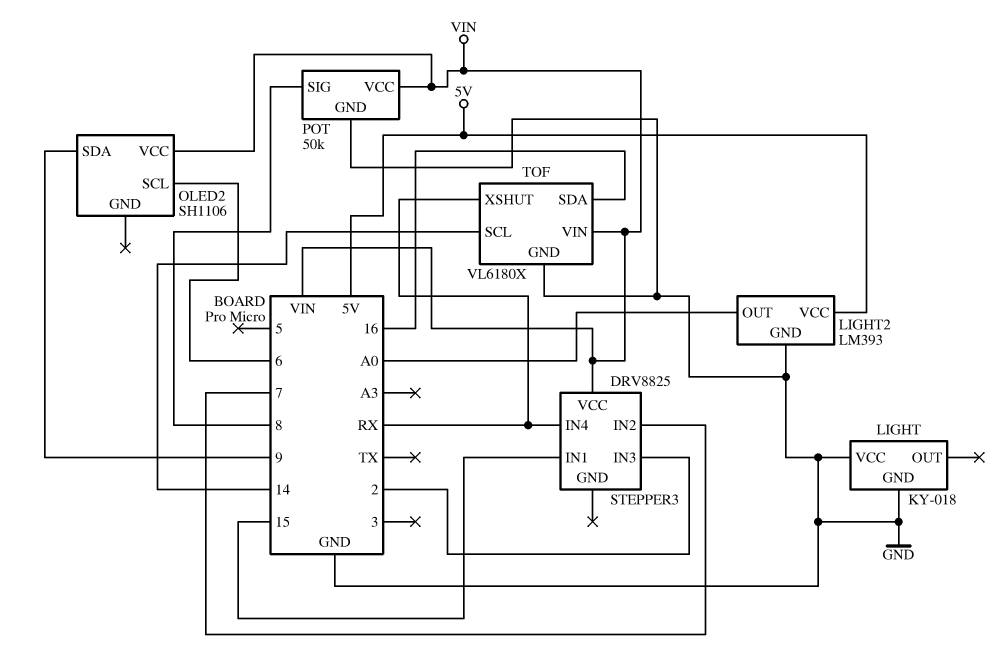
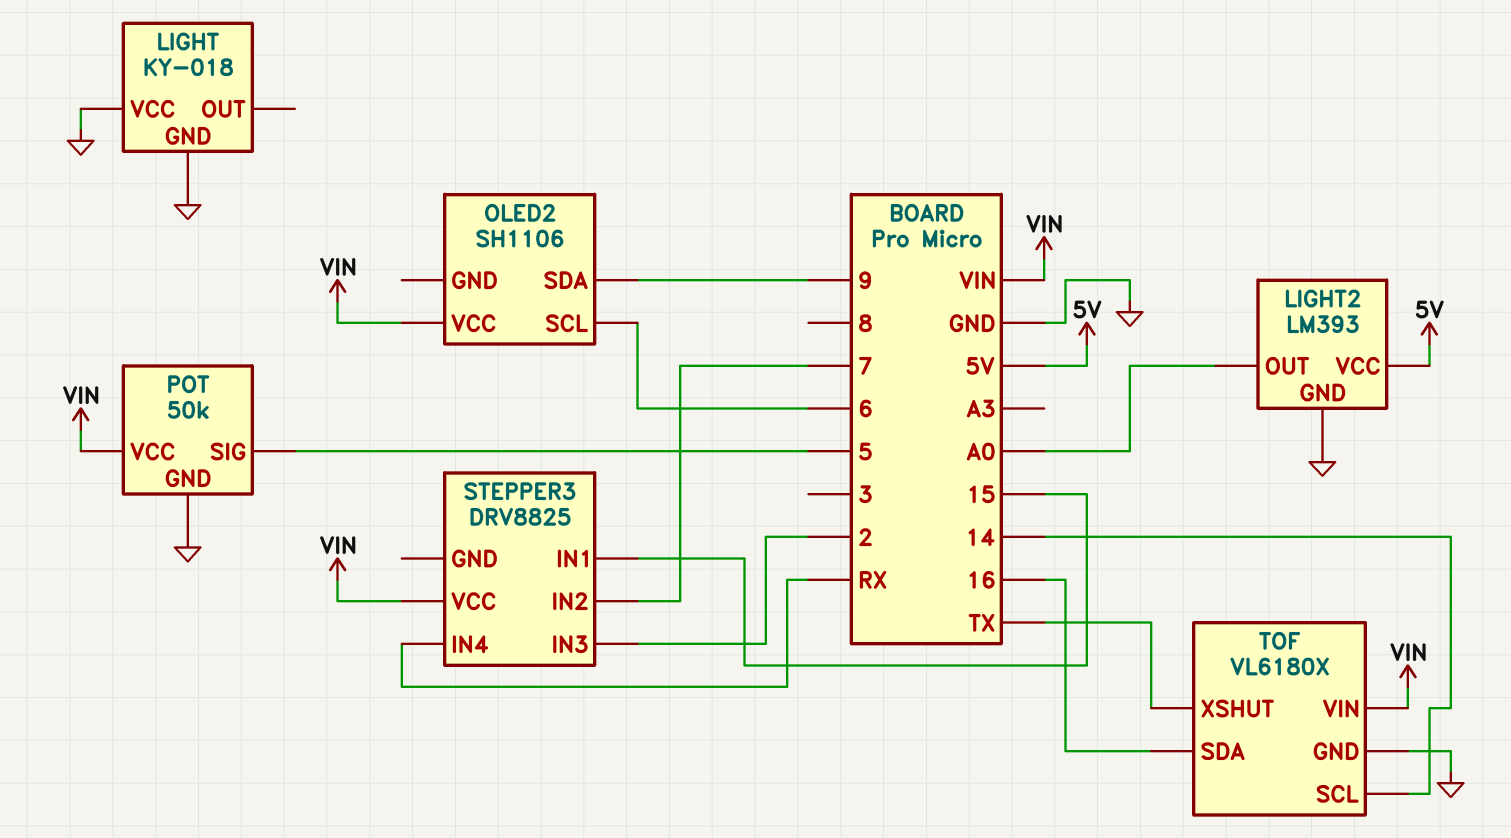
POT pin SIG: 8 -> 5
TOF pin XSHUT: RX -> TX

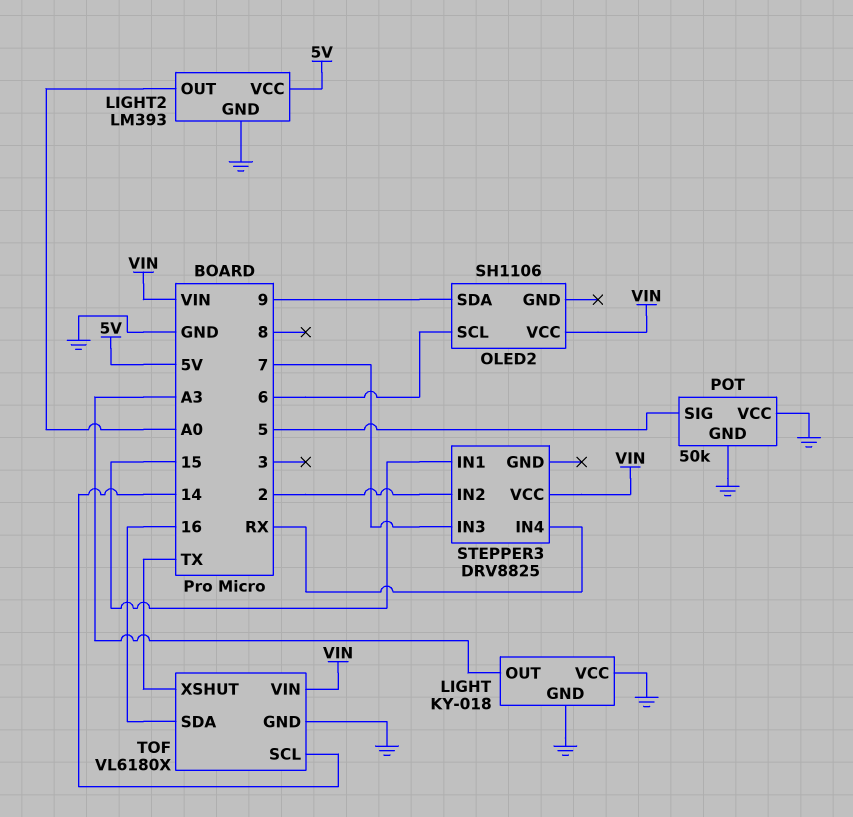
LIGHT pin OUT: none -> A3
POT pin VCC: VIN -> GND
STEPPER3 pin IN2: 7 -> 2
STEPPER3 pin IN3: 2 -> 7

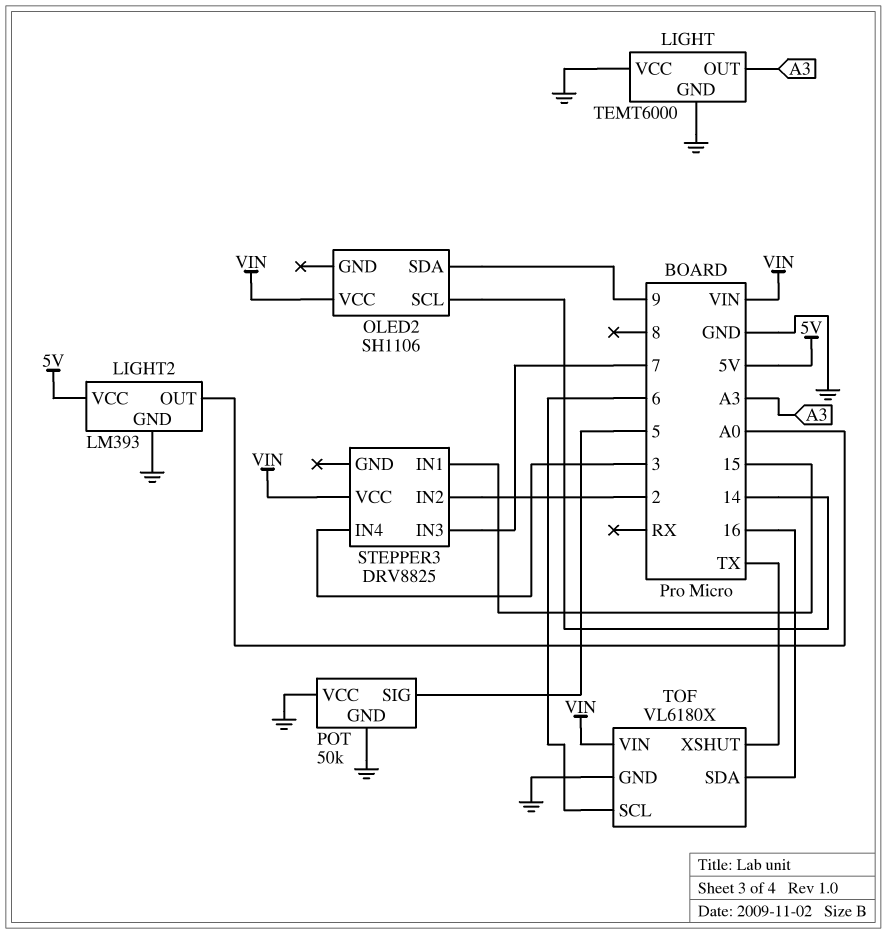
LIGHT: KY-018 -> TEMT6000
OLED2 pin SCL: 6 -> 14
STEPPER3 pin IN4: RX -> 3
TOF pin SCL: 14 -> 6

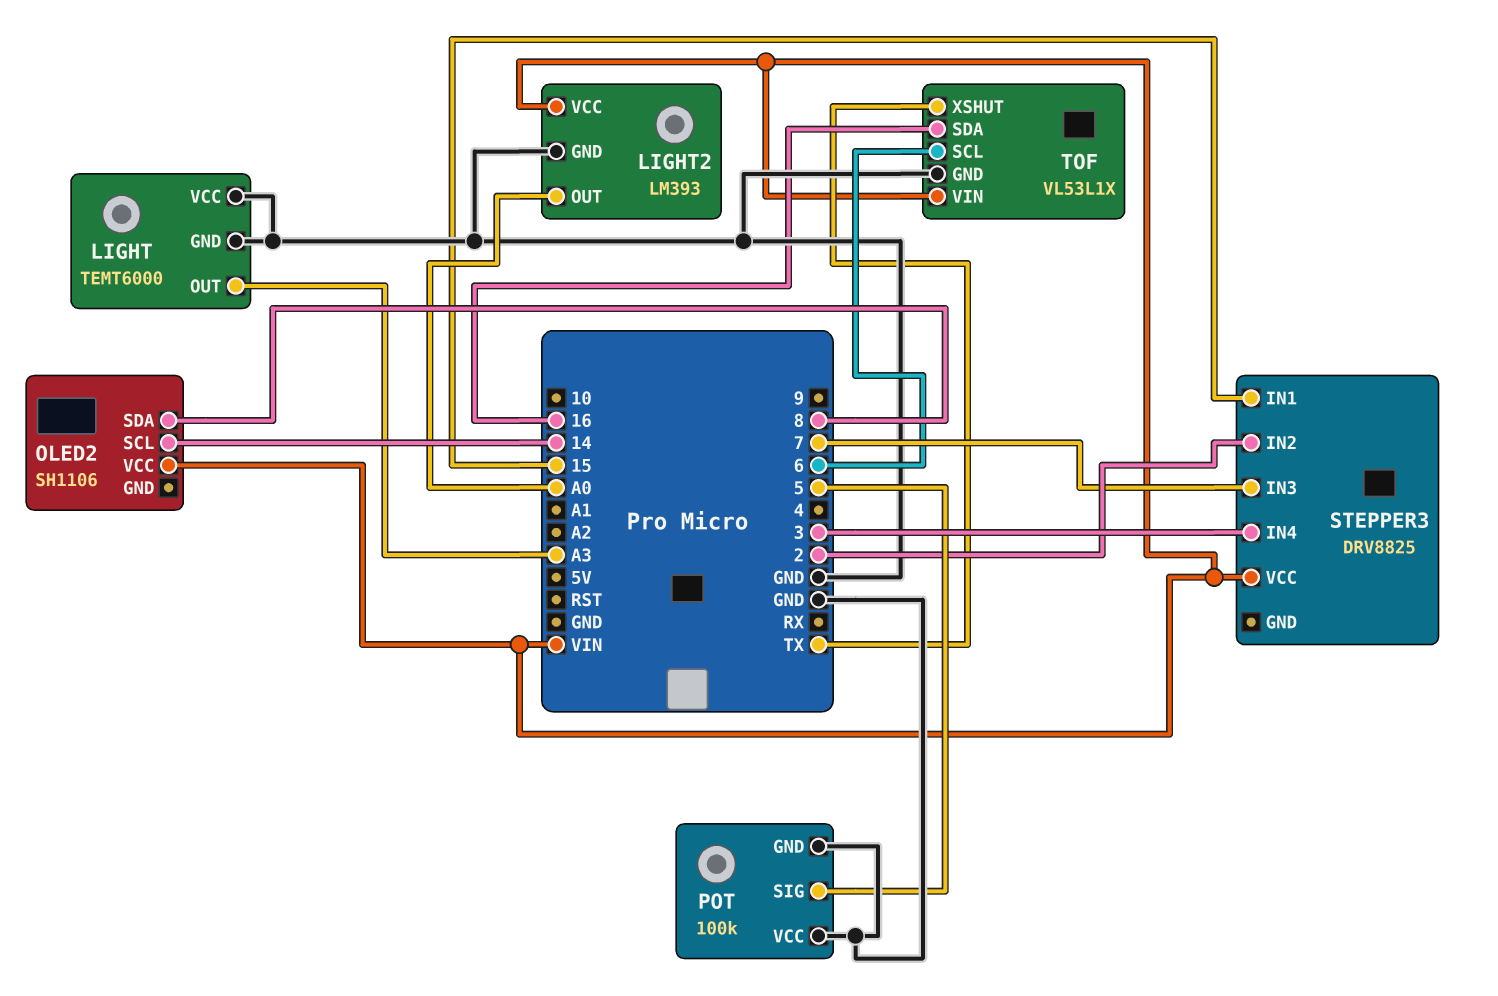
LIGHT2 pin VCC: 5V -> VIN
OLED2 pin SDA: 9 -> 8
POT: 50k -> 100k
TOF: VL6180X -> VL53L1X

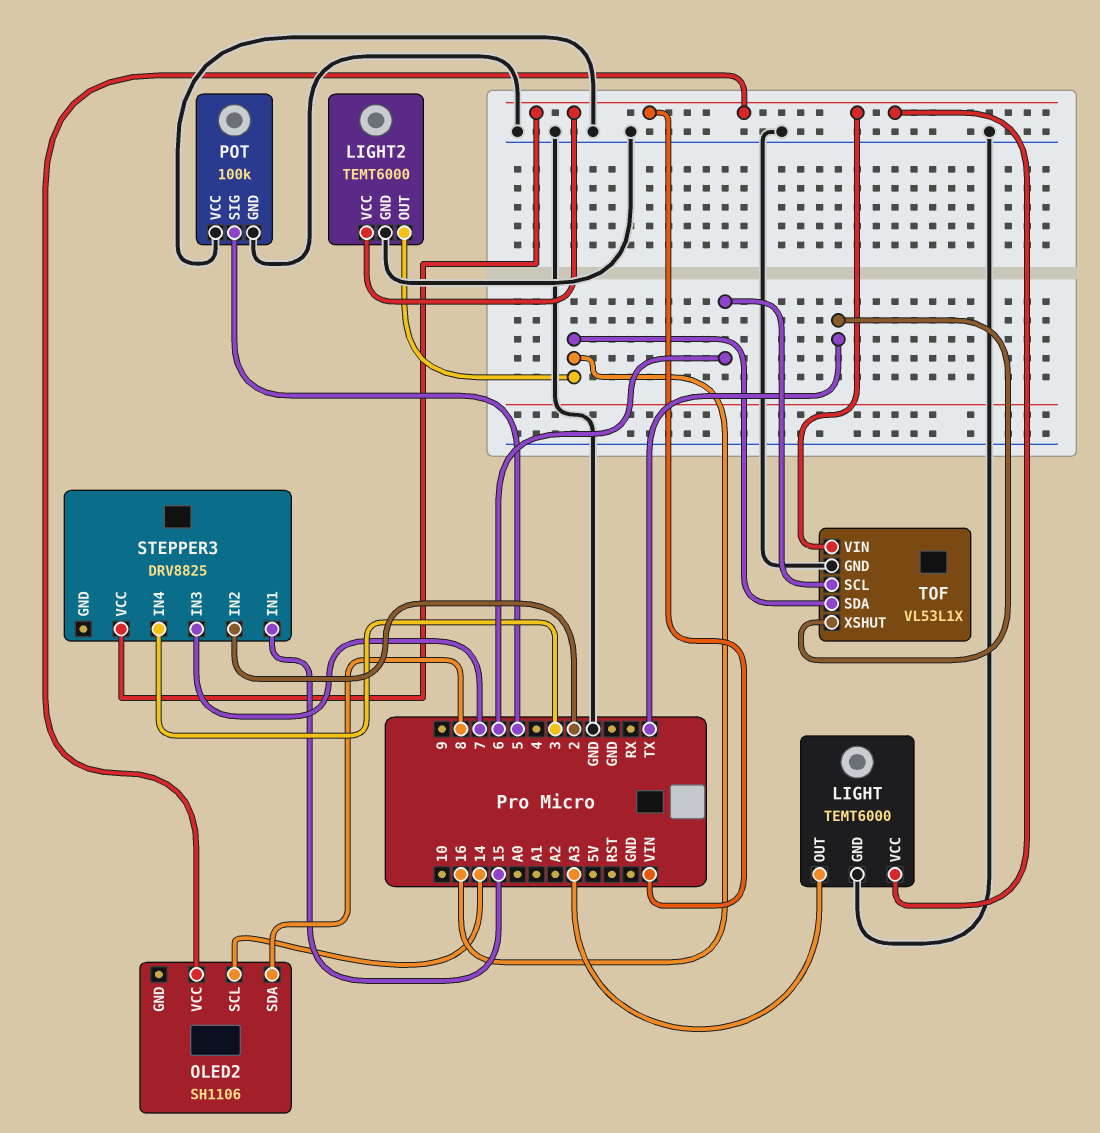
LIGHT pin VCC: GND -> VIN
LIGHT2: LM393 -> TEMT6000
LIGHT2 pin OUT: A0 -> 16

